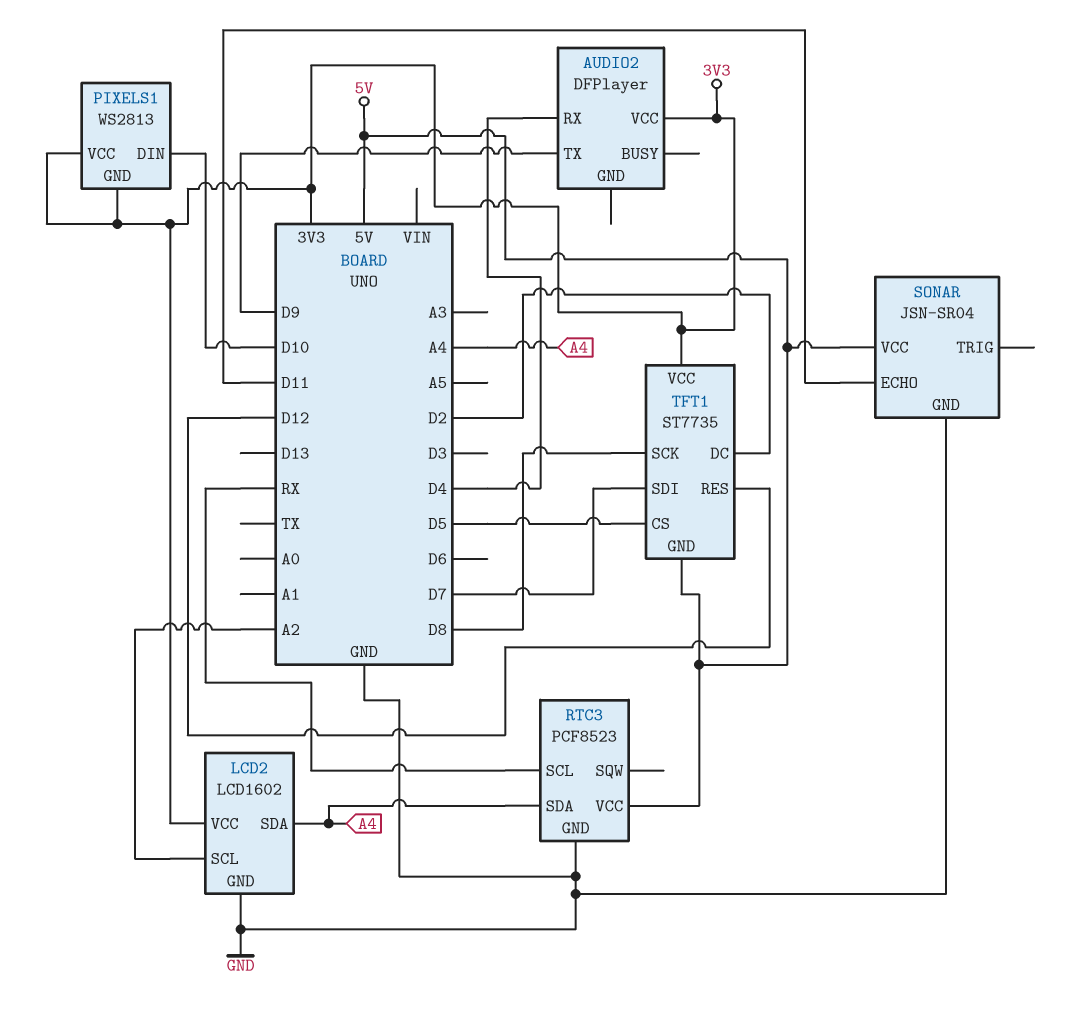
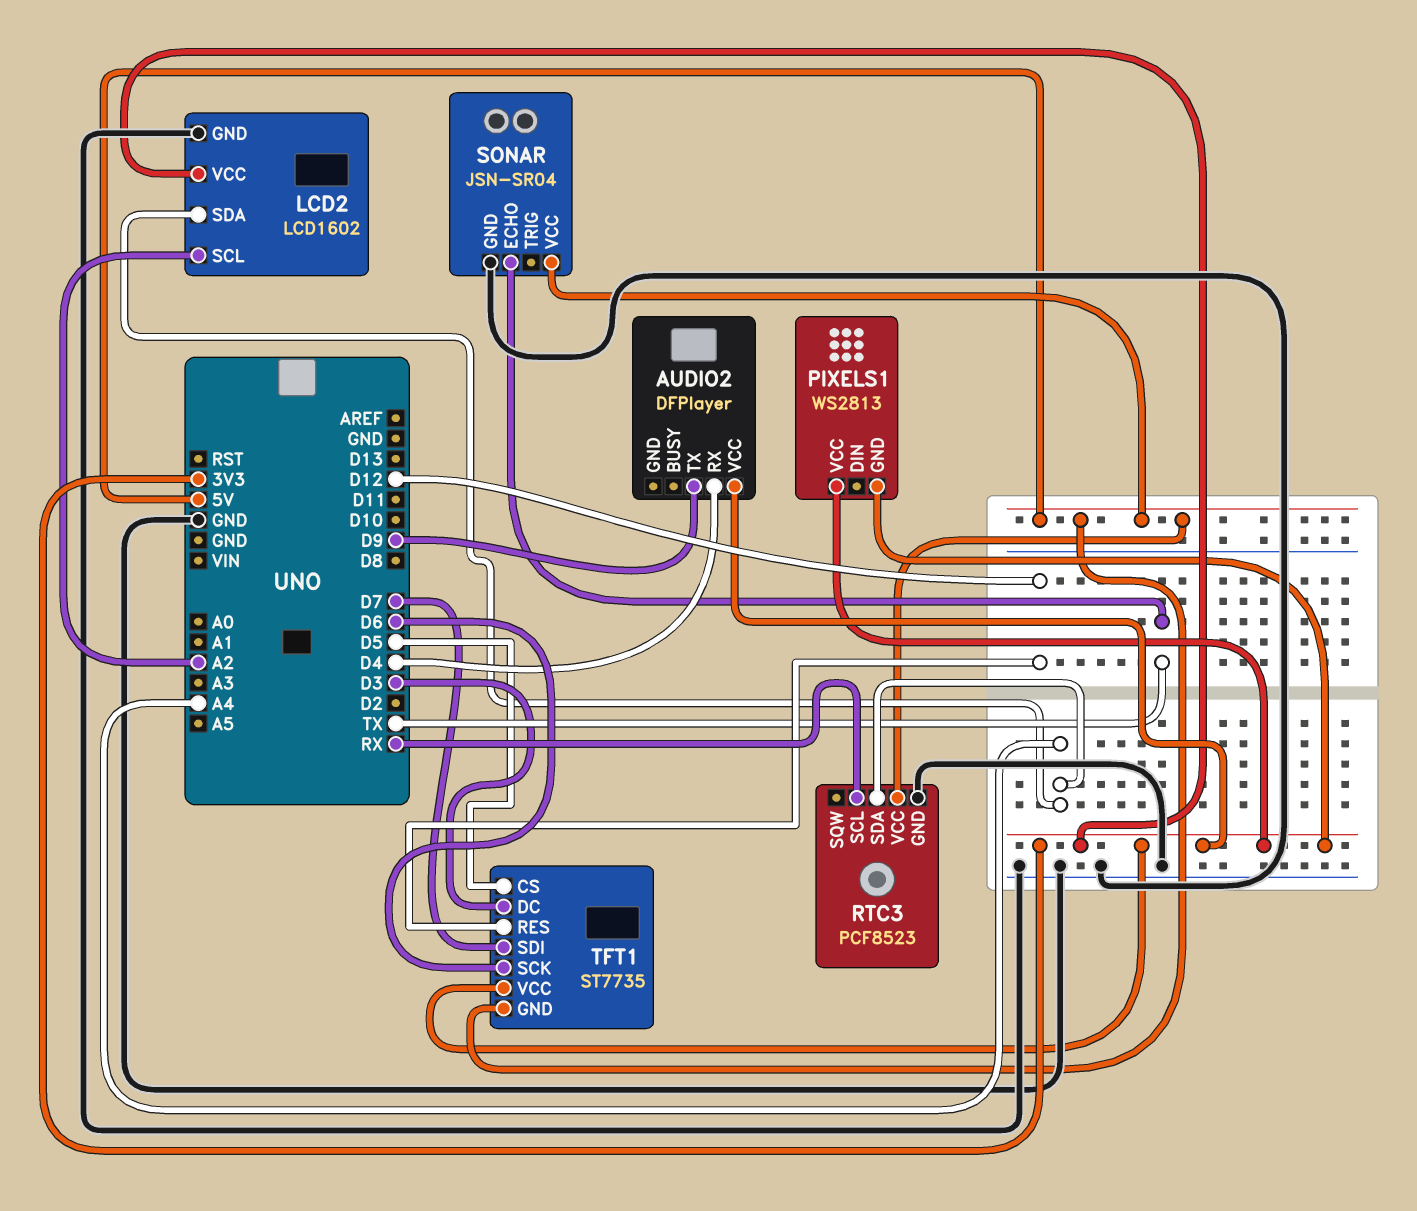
PIXELS1 pin DIN: D10 -> none
SONAR pin ECHO: D11 -> TX
TFT1 pin DC: D2 -> D3
TFT1 pin SCK: D8 -> D6

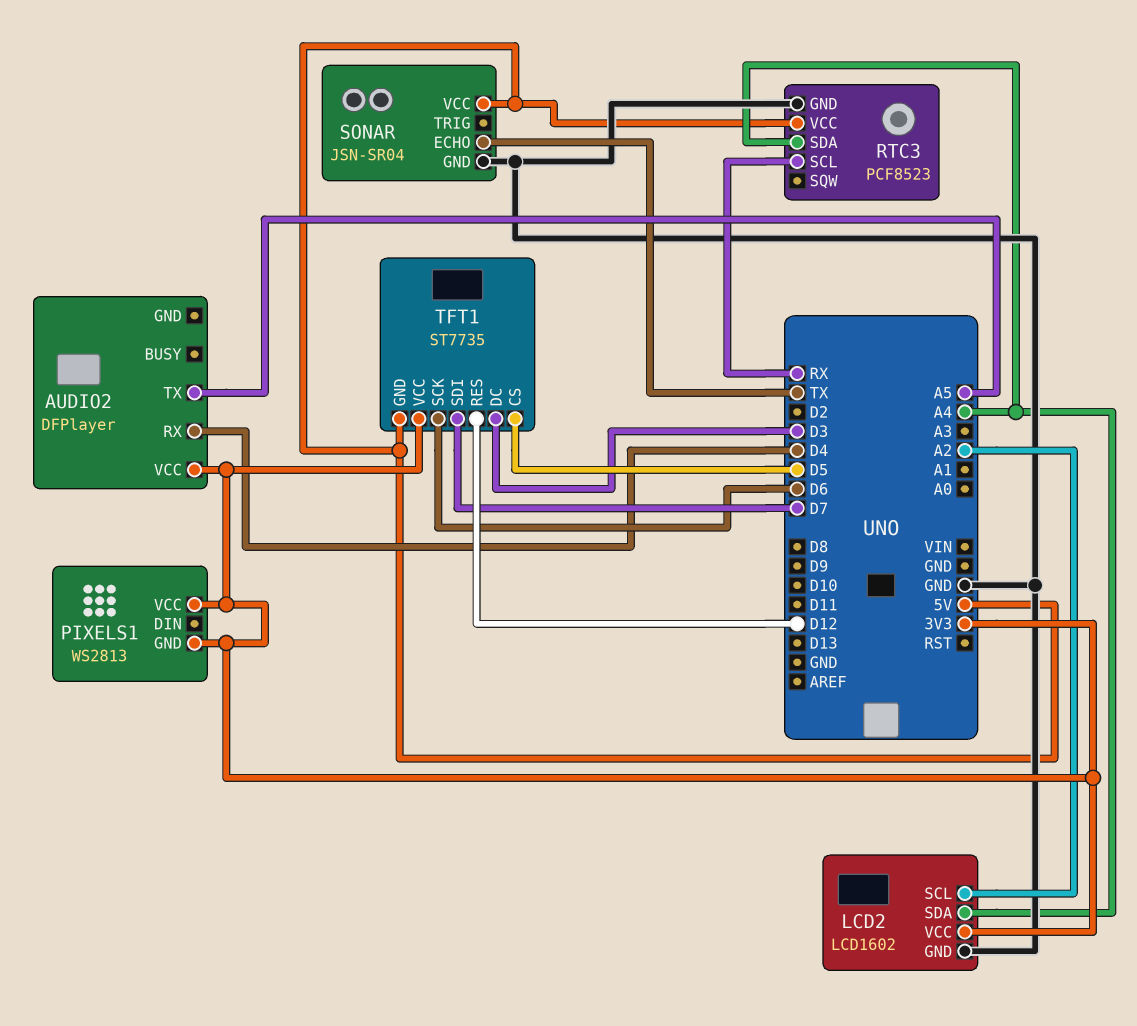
AUDIO2 pin TX: D9 -> A5

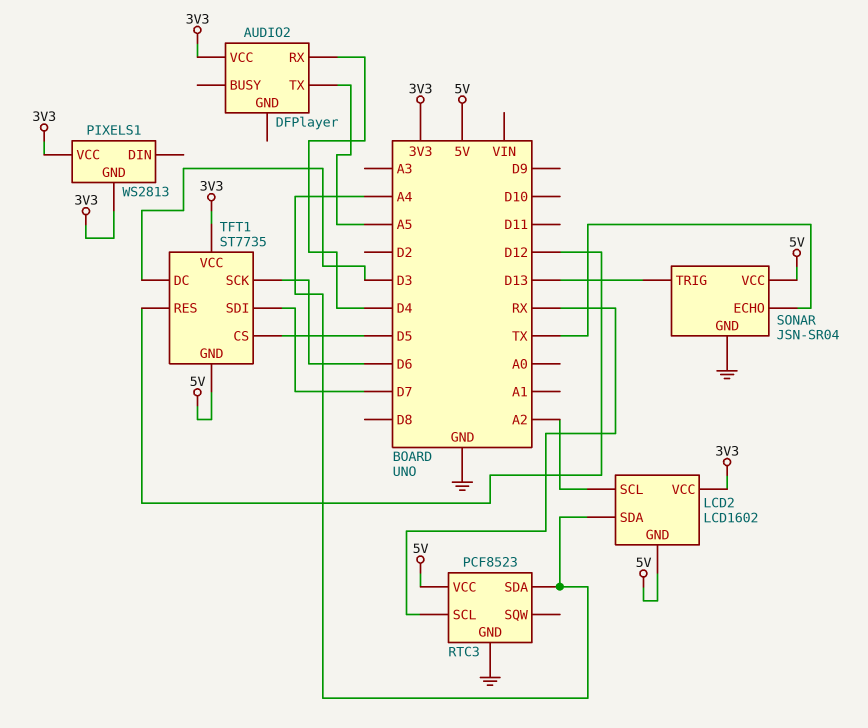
LCD2 pin GND: GND -> 5V
SONAR pin TRIG: none -> D13

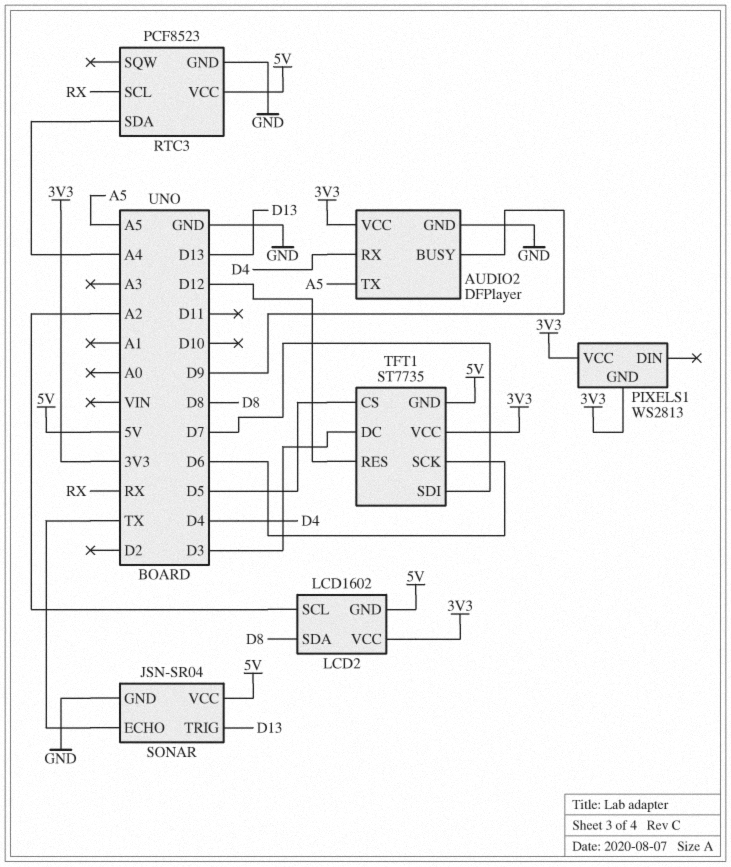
AUDIO2 pin BUSY: none -> D9
AUDIO2 pin GND: none -> GND
LCD2 pin SDA: A4 -> D8

